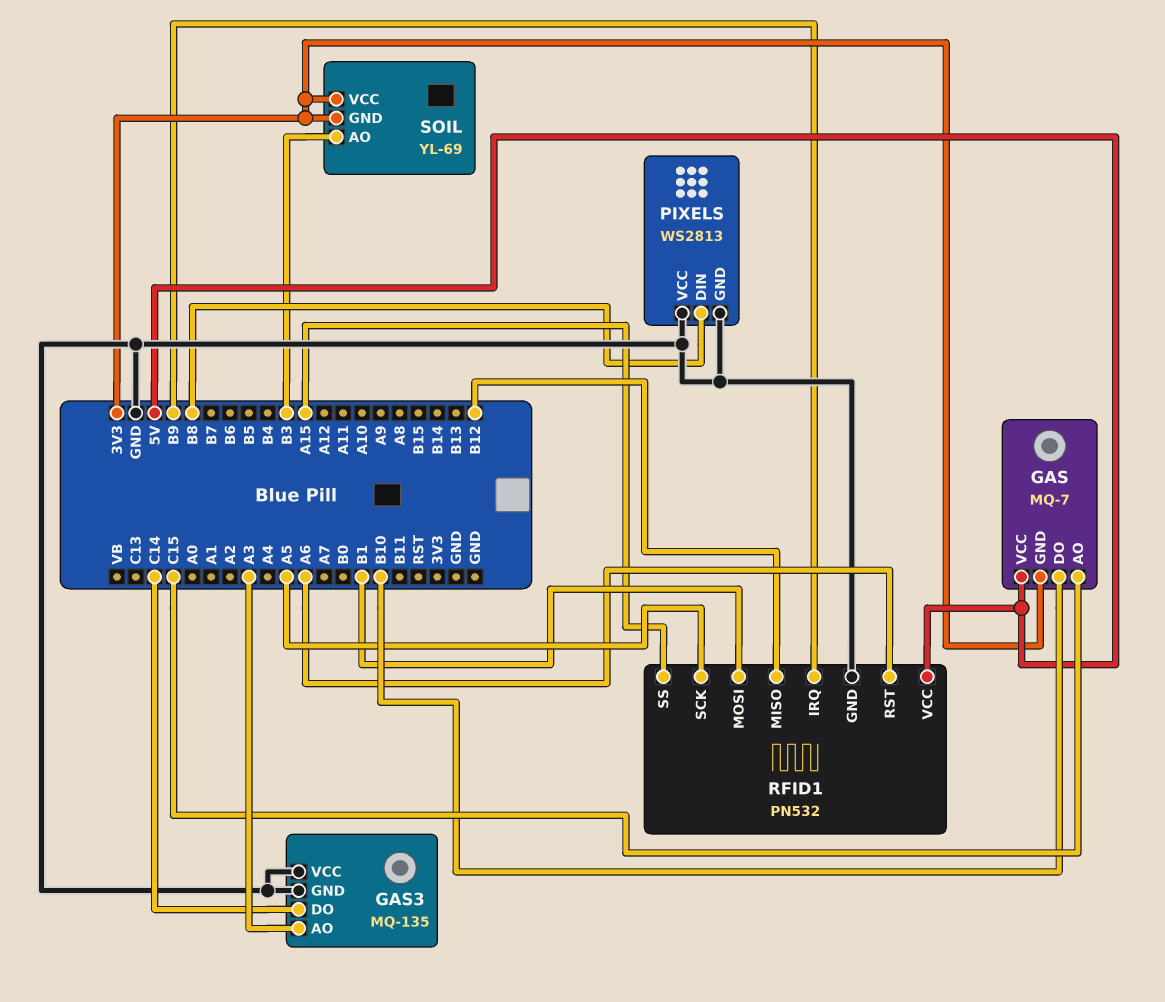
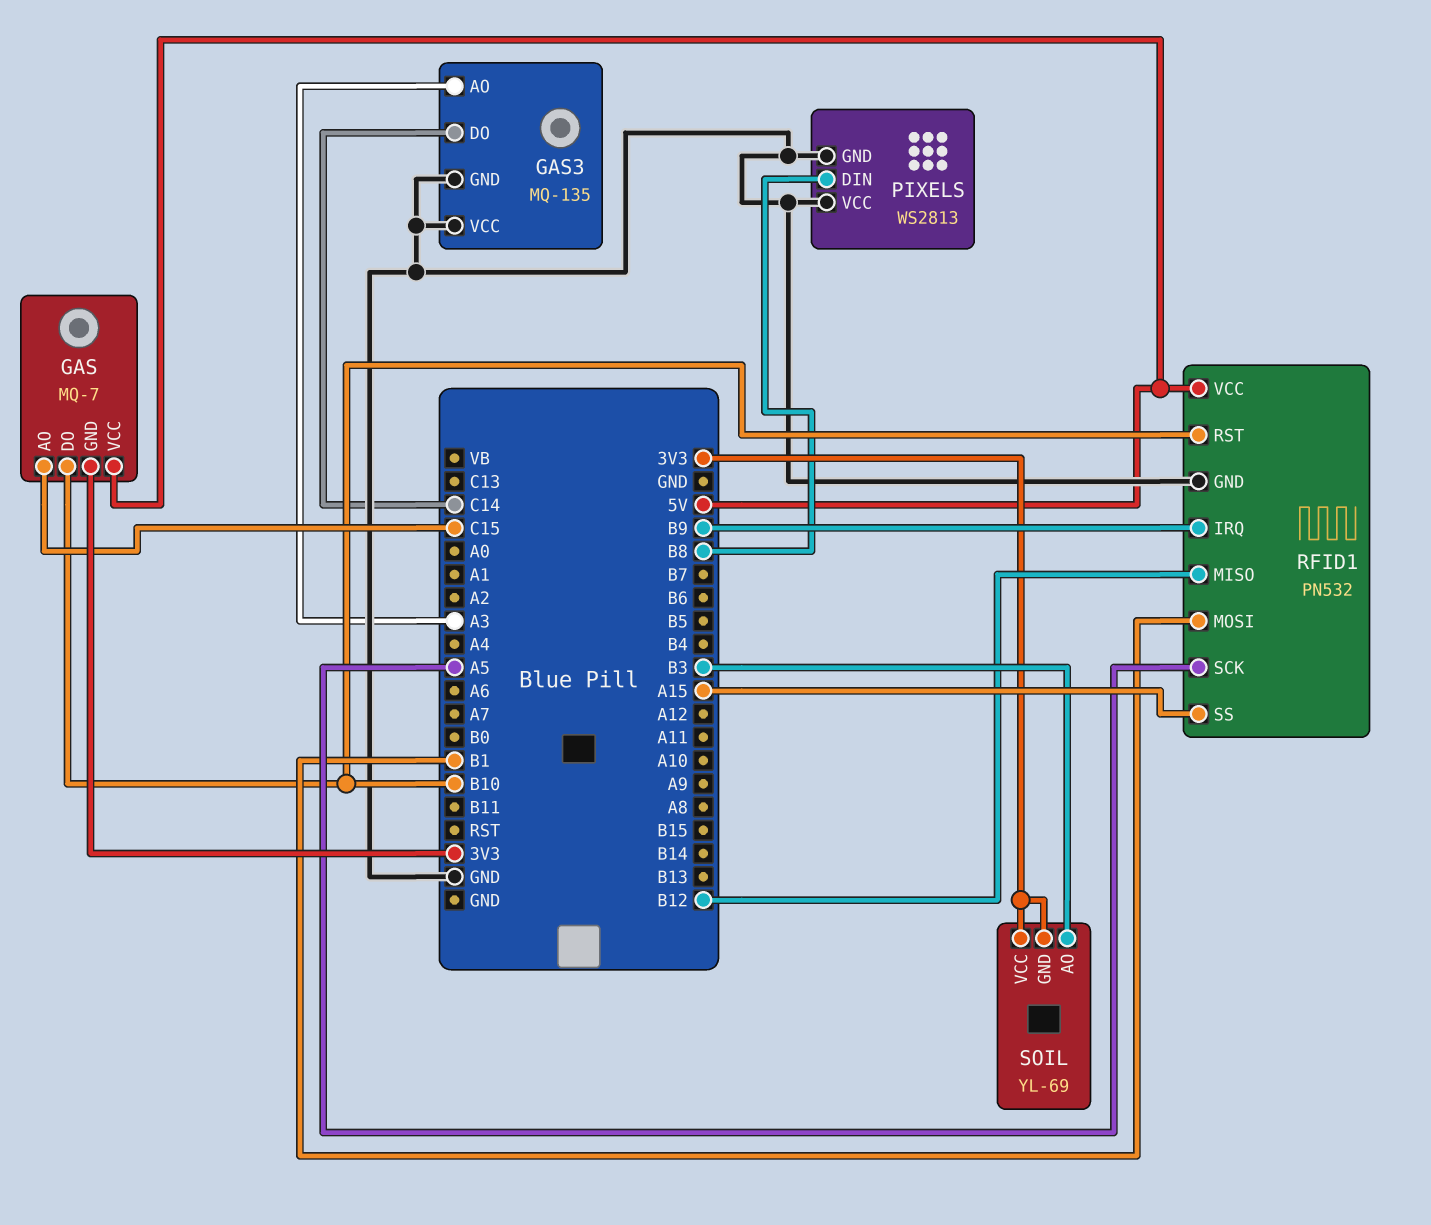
RFID1 pin RST: A6 -> B10

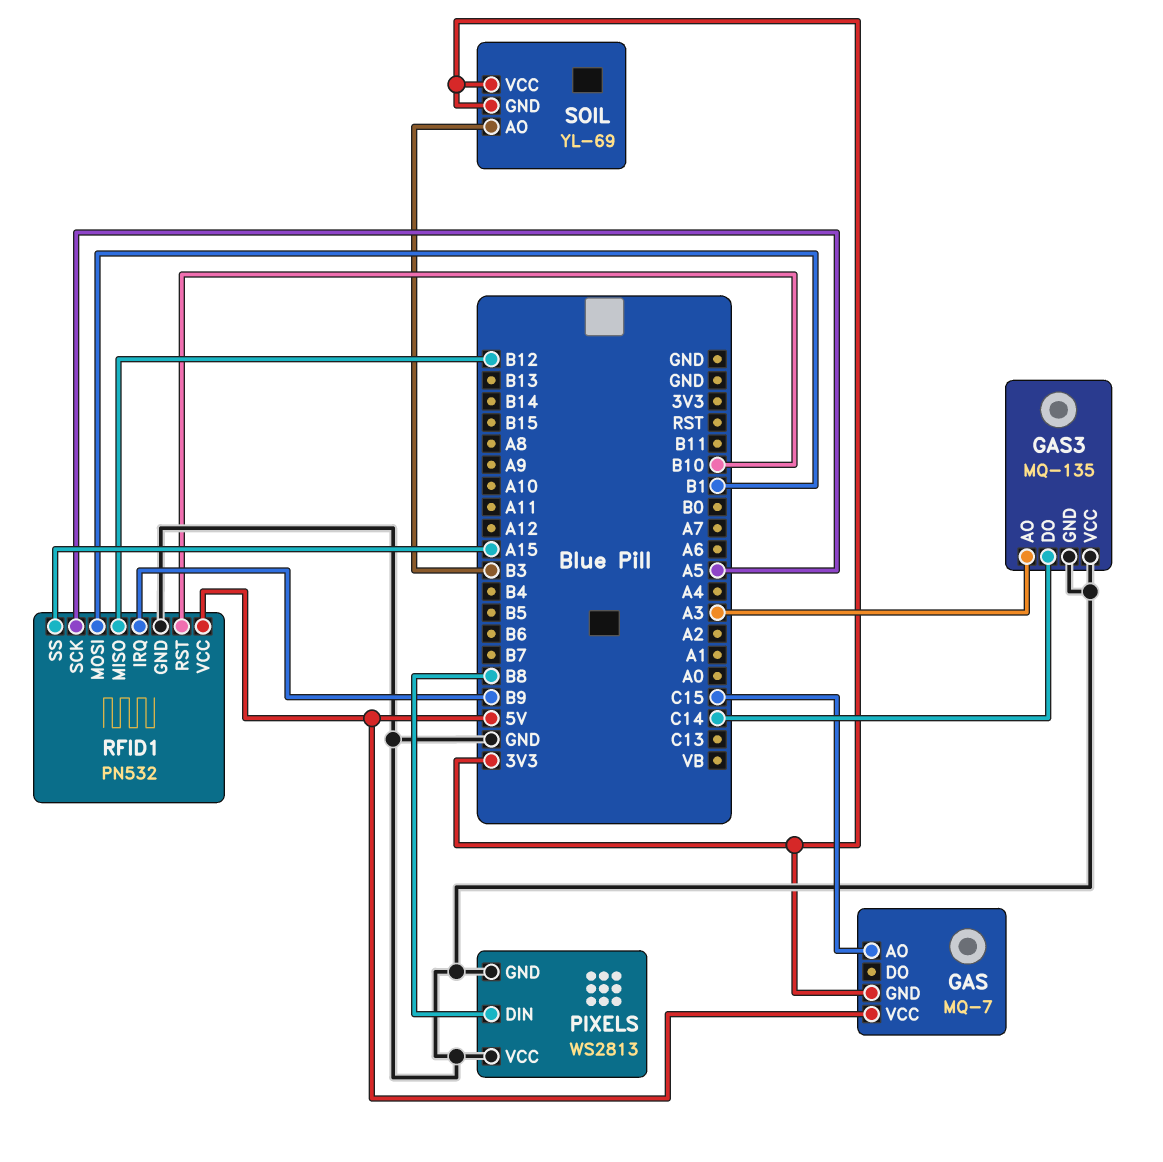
GAS pin DO: B10 -> none

